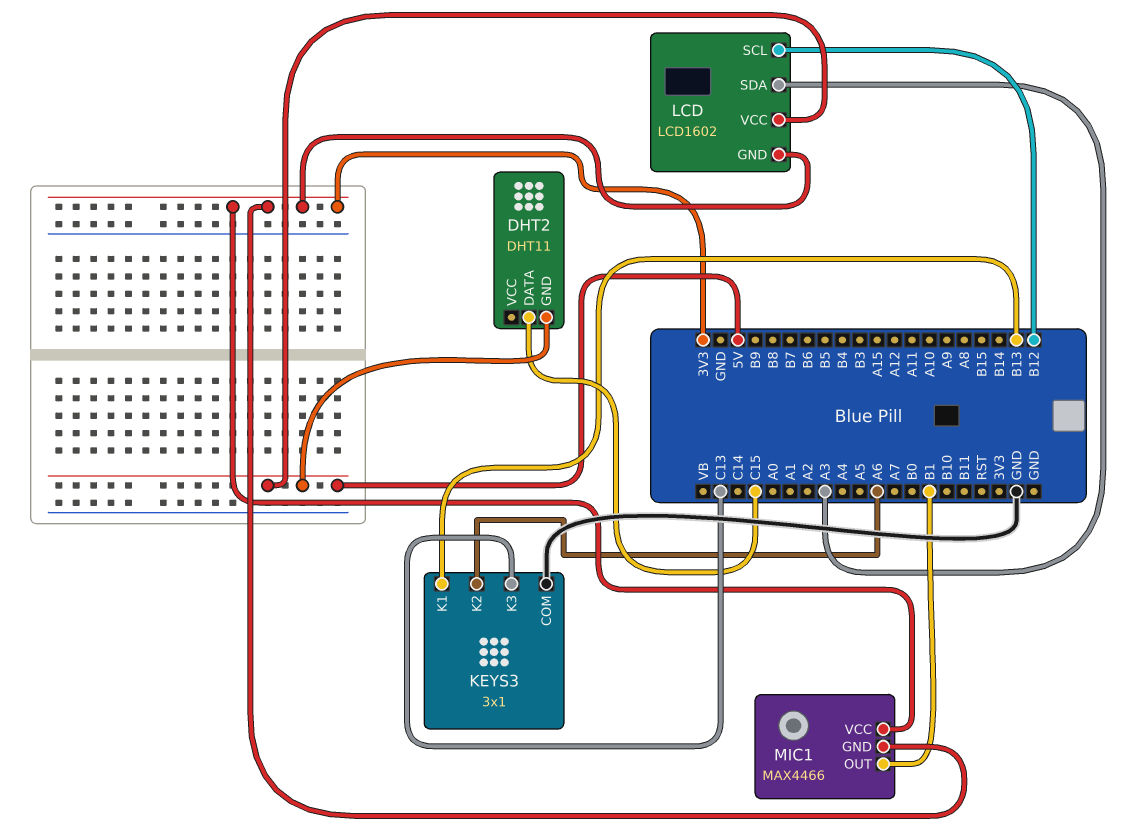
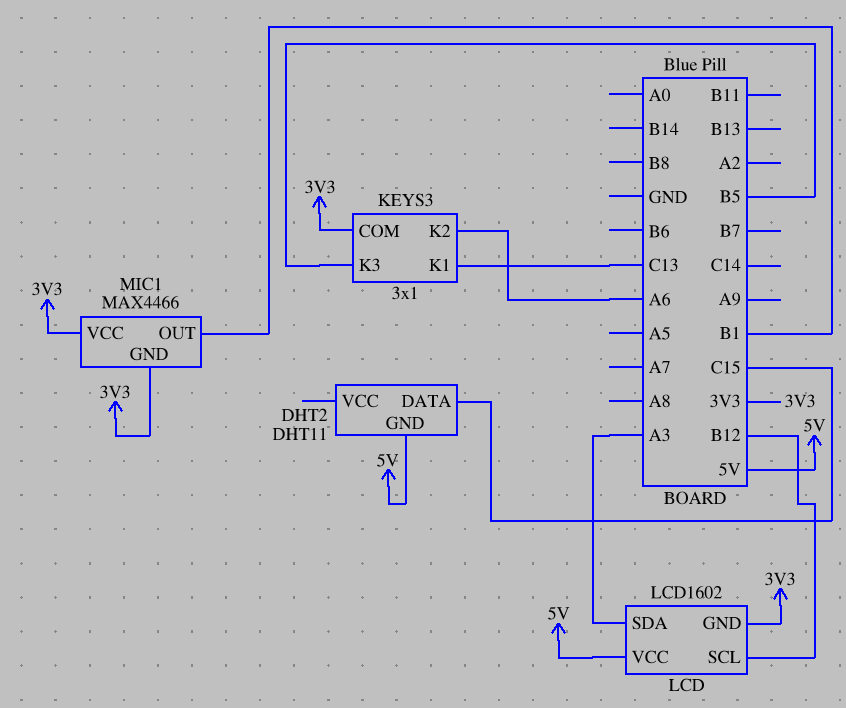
KEYS3 pin COM: GND -> 3V3
KEYS3 pin K1: B13 -> C13
KEYS3 pin K3: C13 -> B5

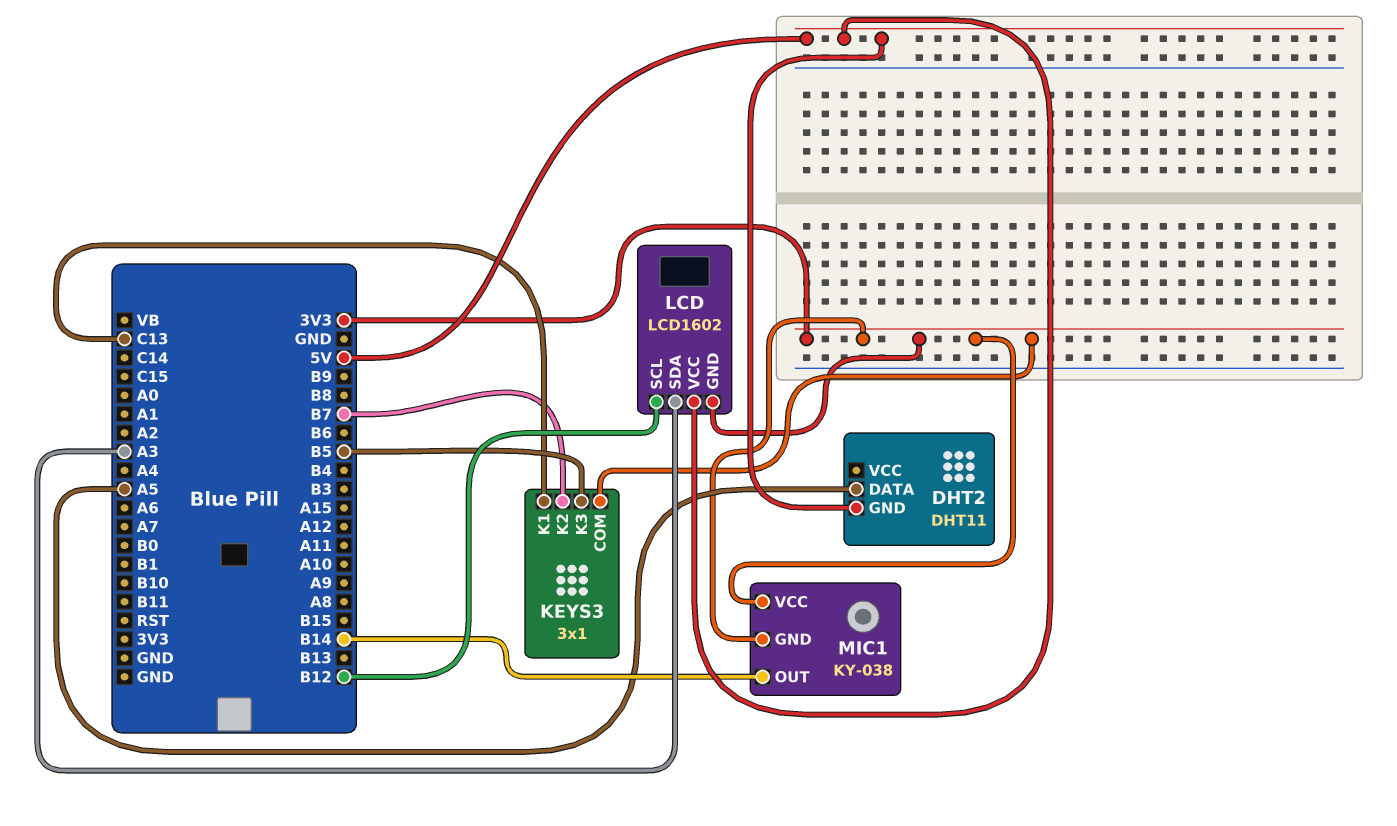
DHT2 pin DATA: C15 -> A5
KEYS3 pin K2: A6 -> B7
MIC1: MAX4466 -> KY-038
MIC1 pin OUT: B1 -> B14

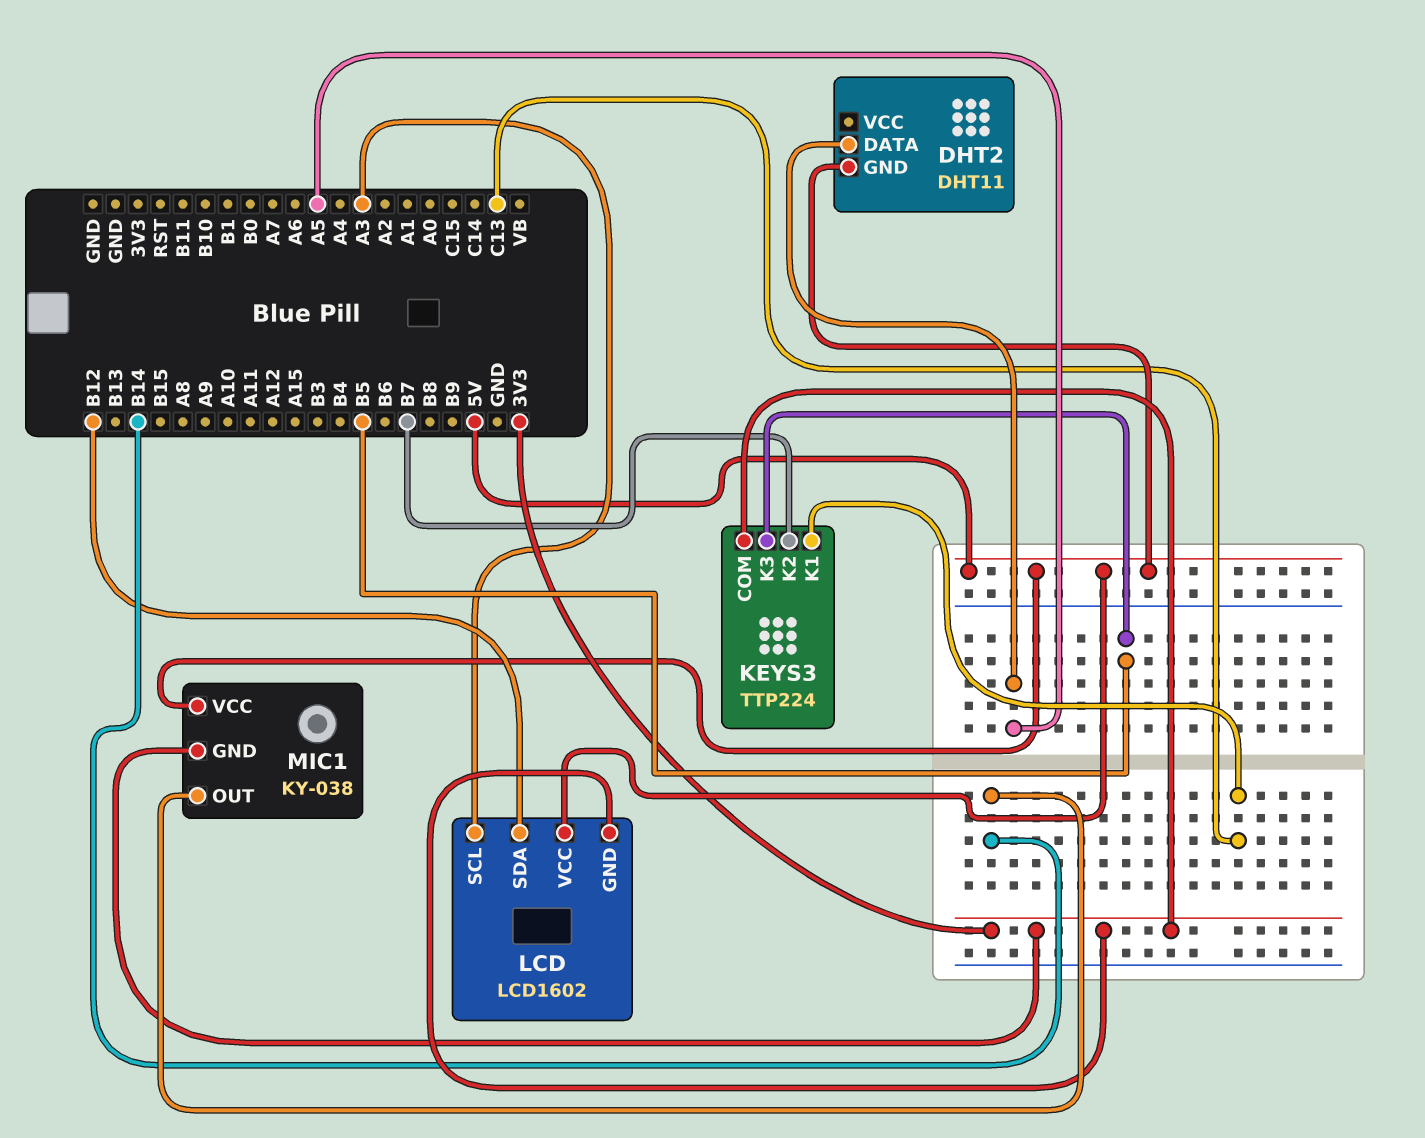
KEYS3: 3x1 -> TTP224
LCD pin SCL: B12 -> A3
LCD pin SDA: A3 -> B12
MIC1 pin VCC: 3V3 -> 5V

